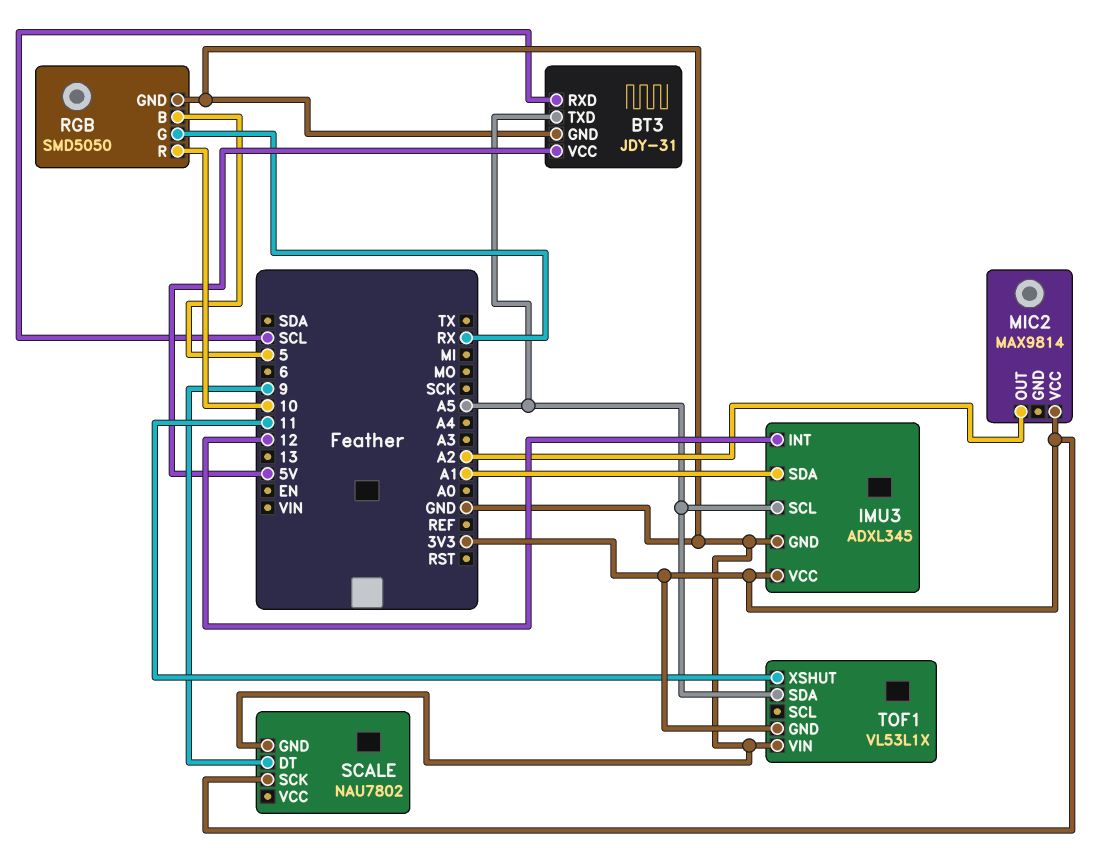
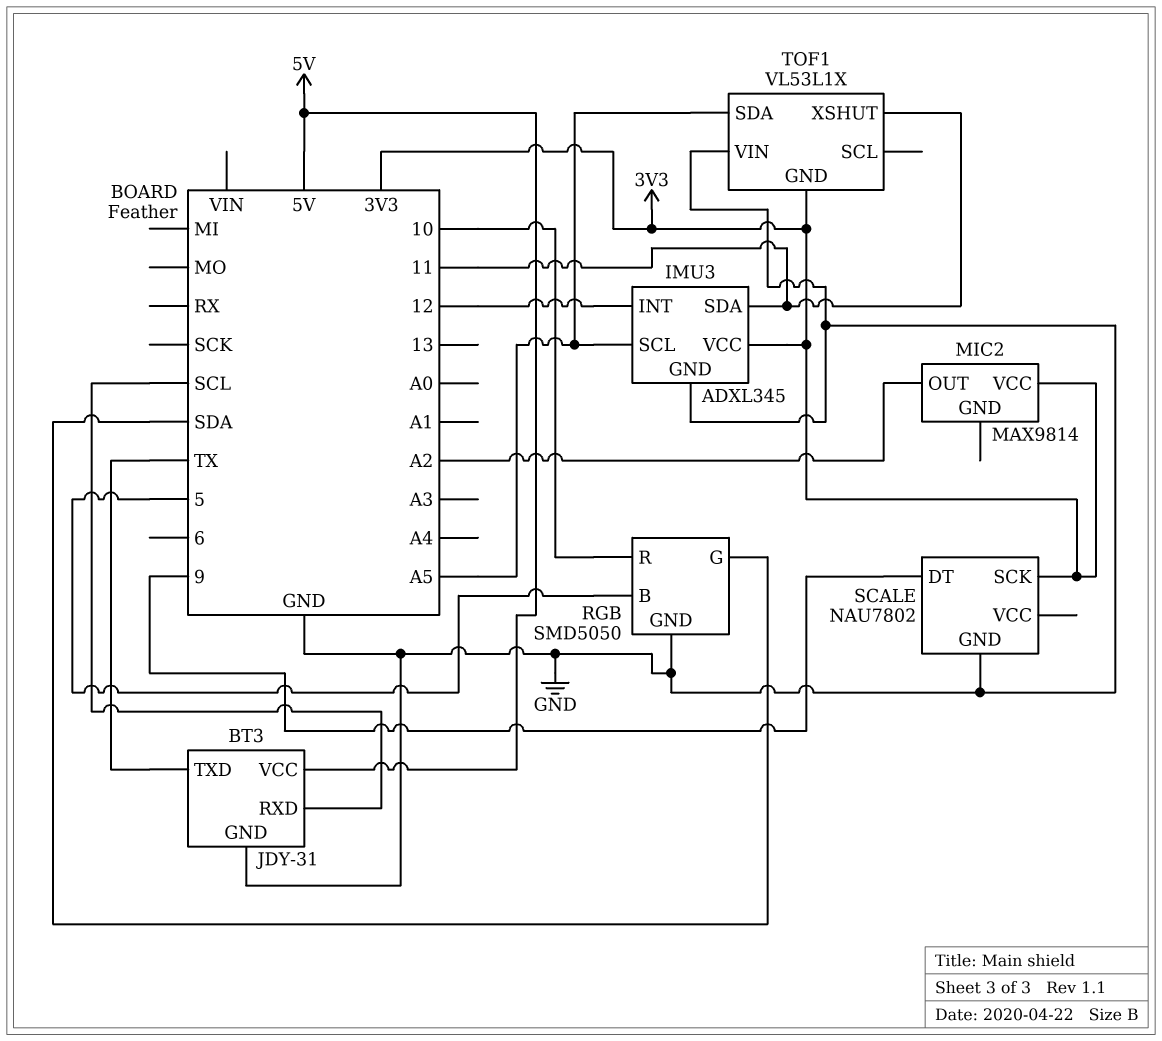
BT3 pin TXD: A5 -> TX
IMU3 pin SDA: A1 -> 11
RGB pin G: RX -> SDA

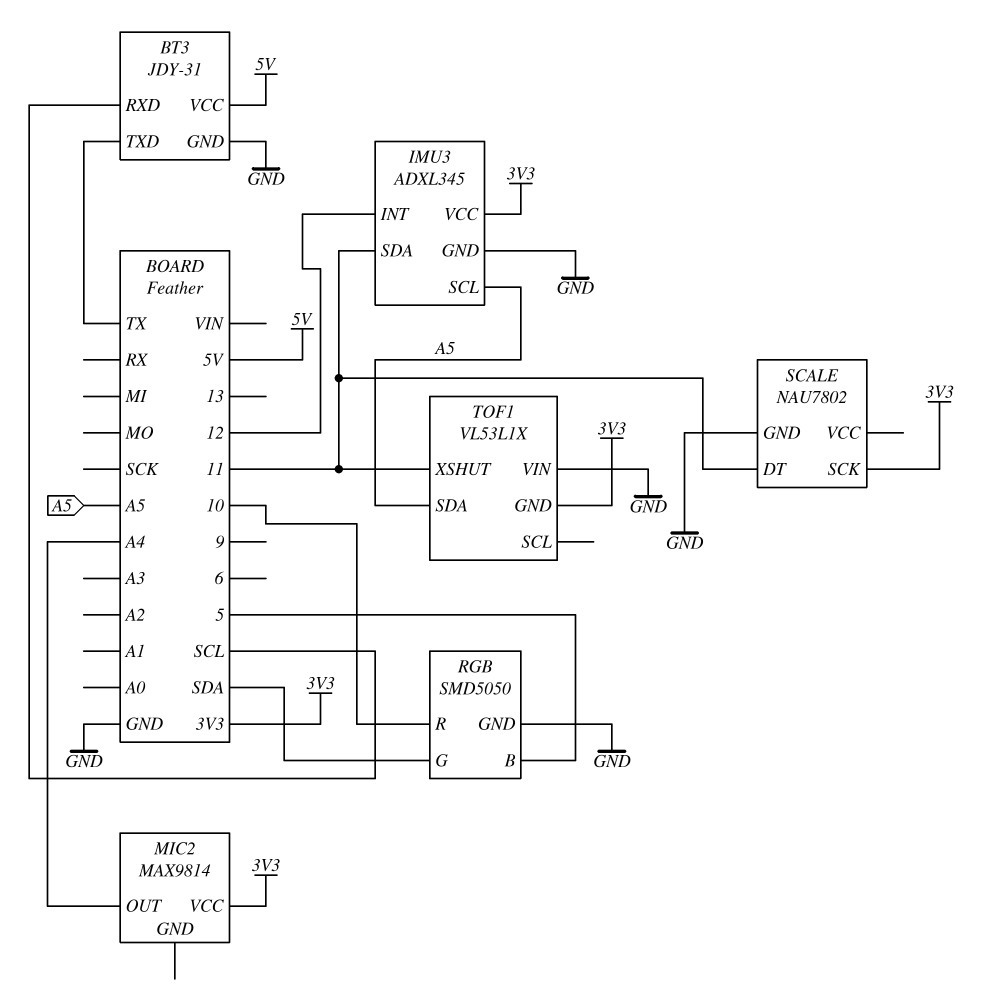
MIC2 pin OUT: A2 -> A4
SCALE pin DT: 9 -> 11

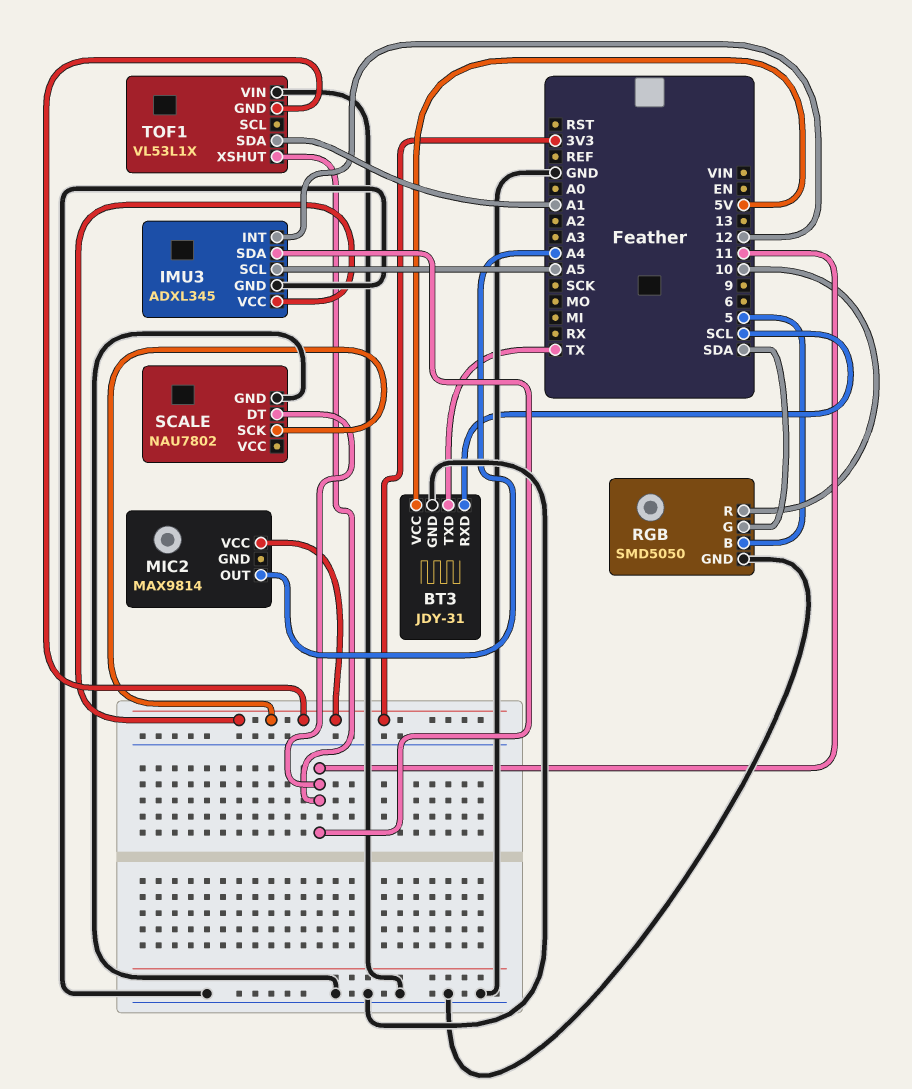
TOF1 pin SDA: A5 -> A1

